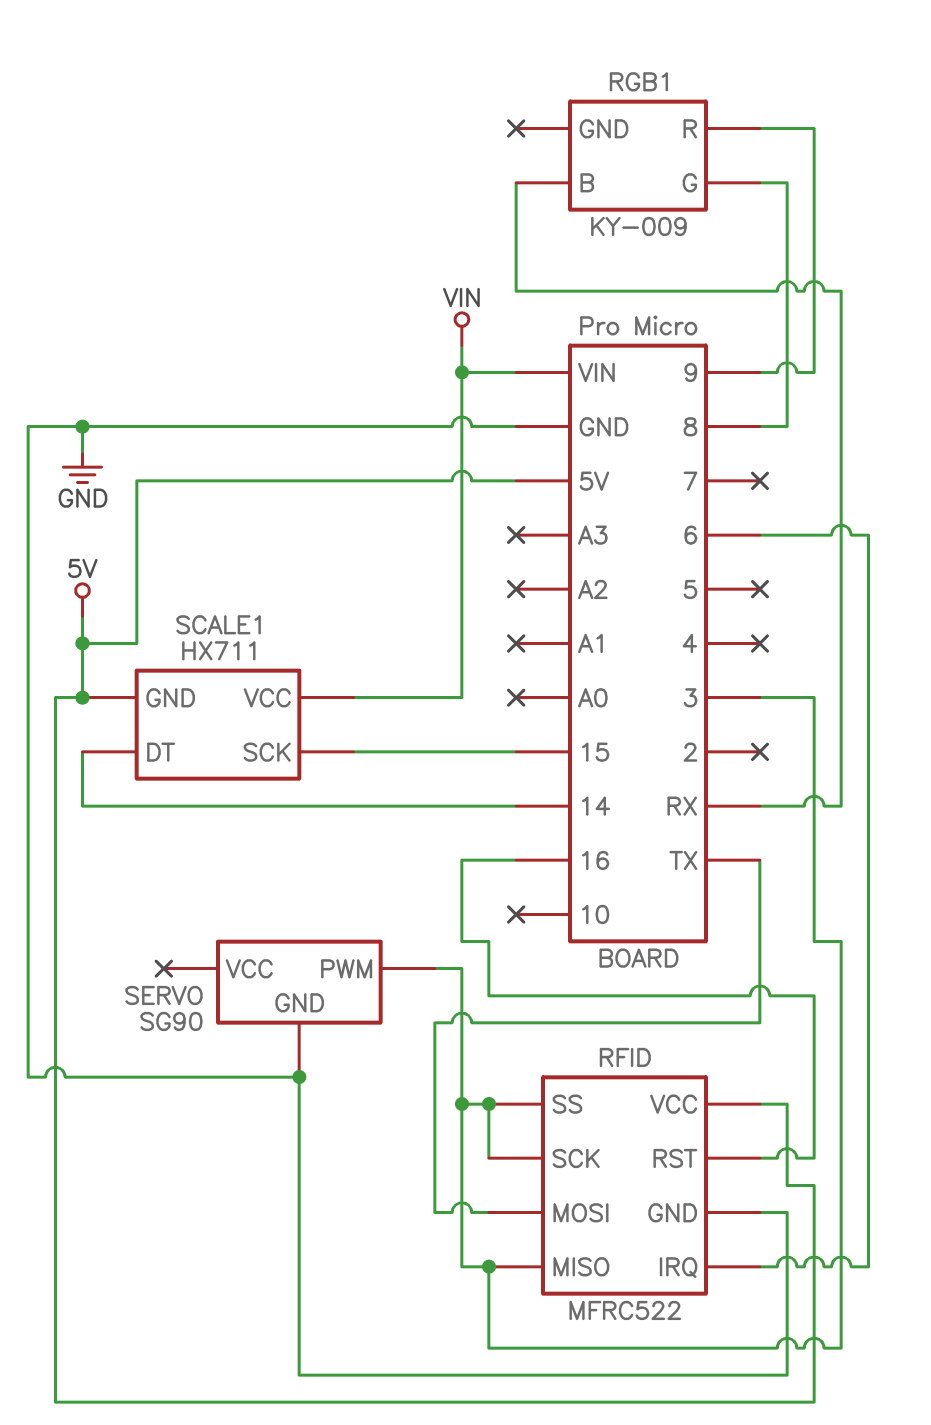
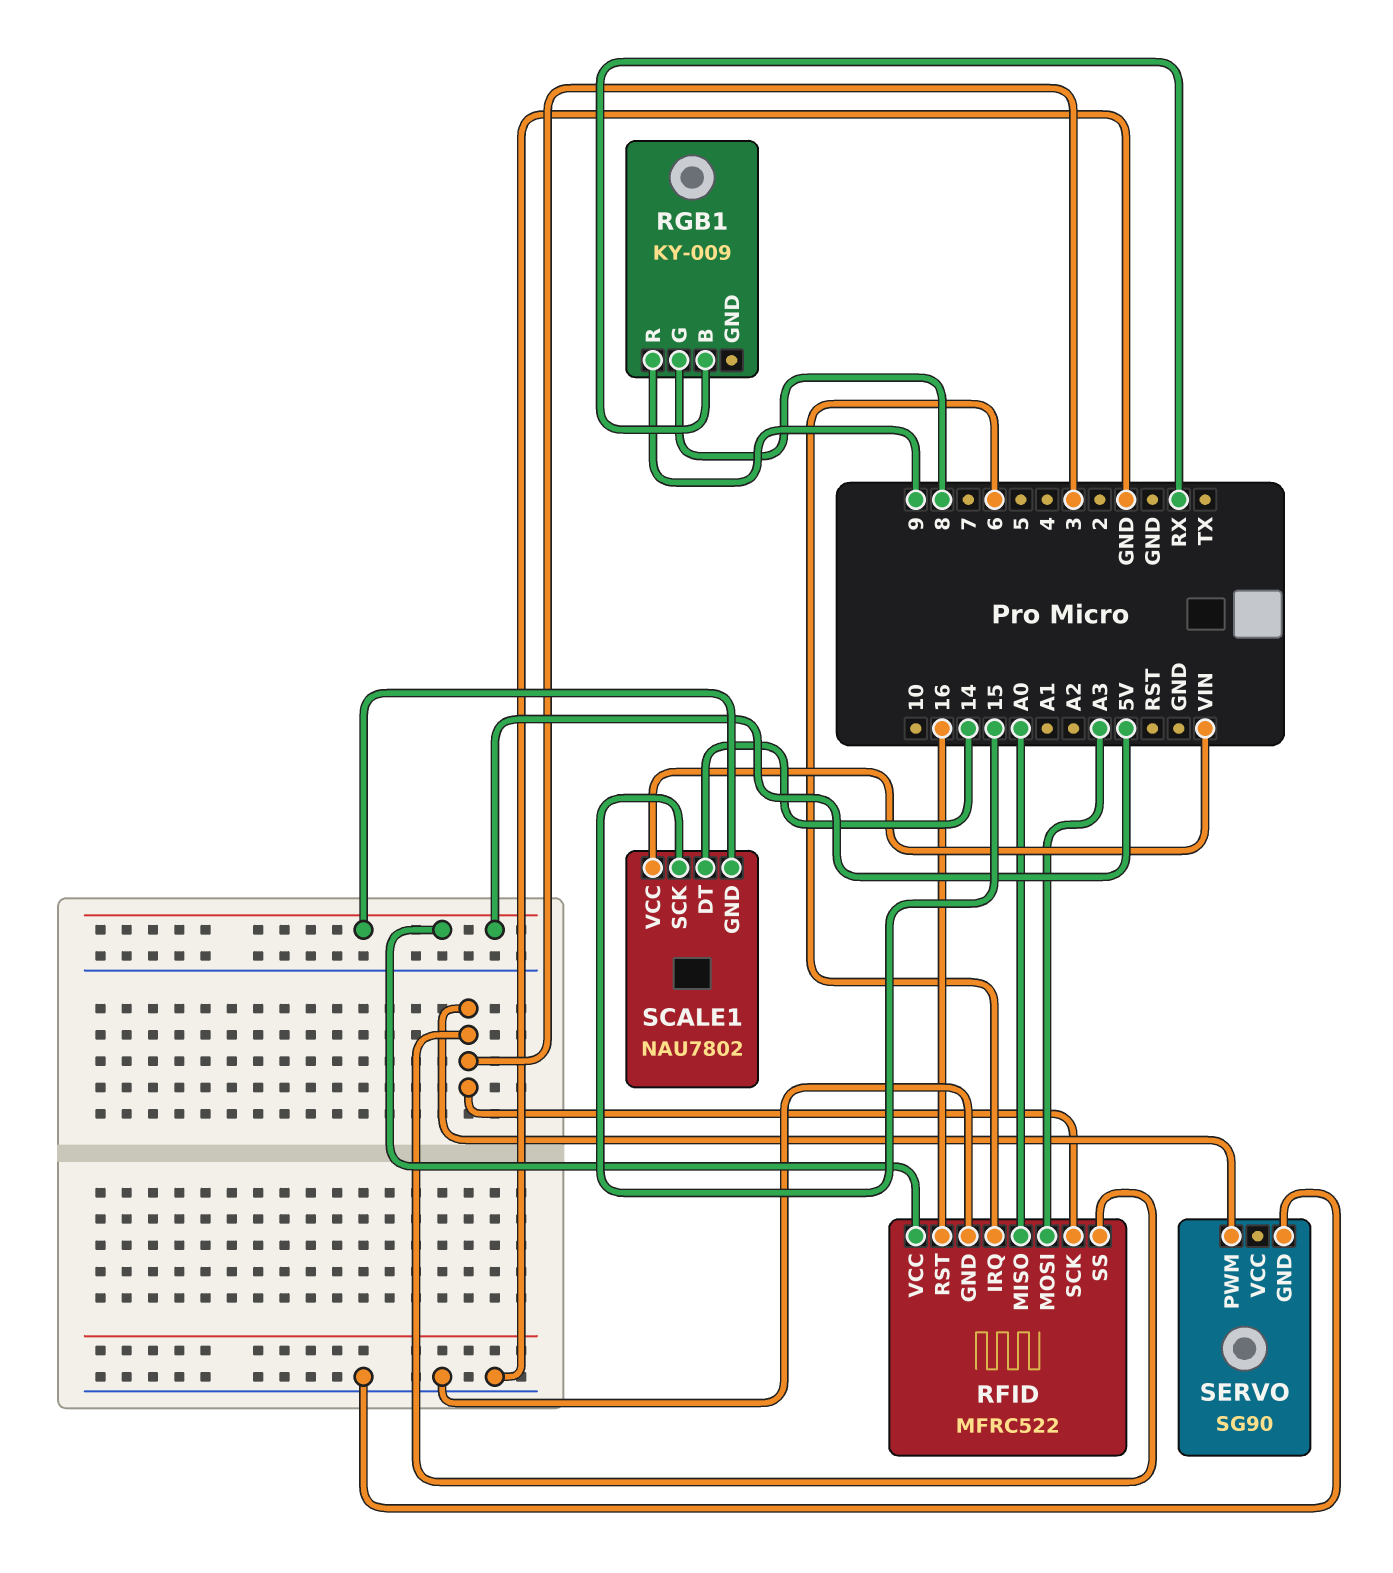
RFID pin MISO: 3 -> A0
RFID pin MOSI: TX -> A3
SCALE1: HX711 -> NAU7802

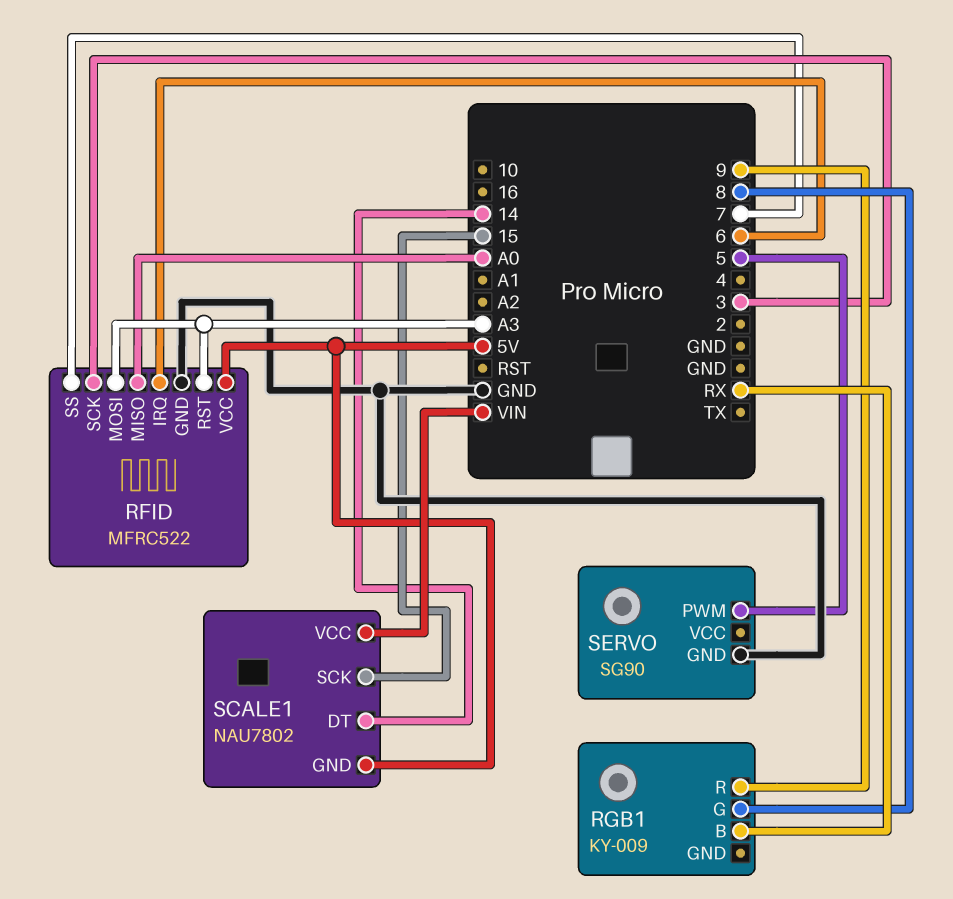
RFID pin RST: 16 -> A3
RFID pin SS: 3 -> 7
SERVO pin PWM: 3 -> 5

